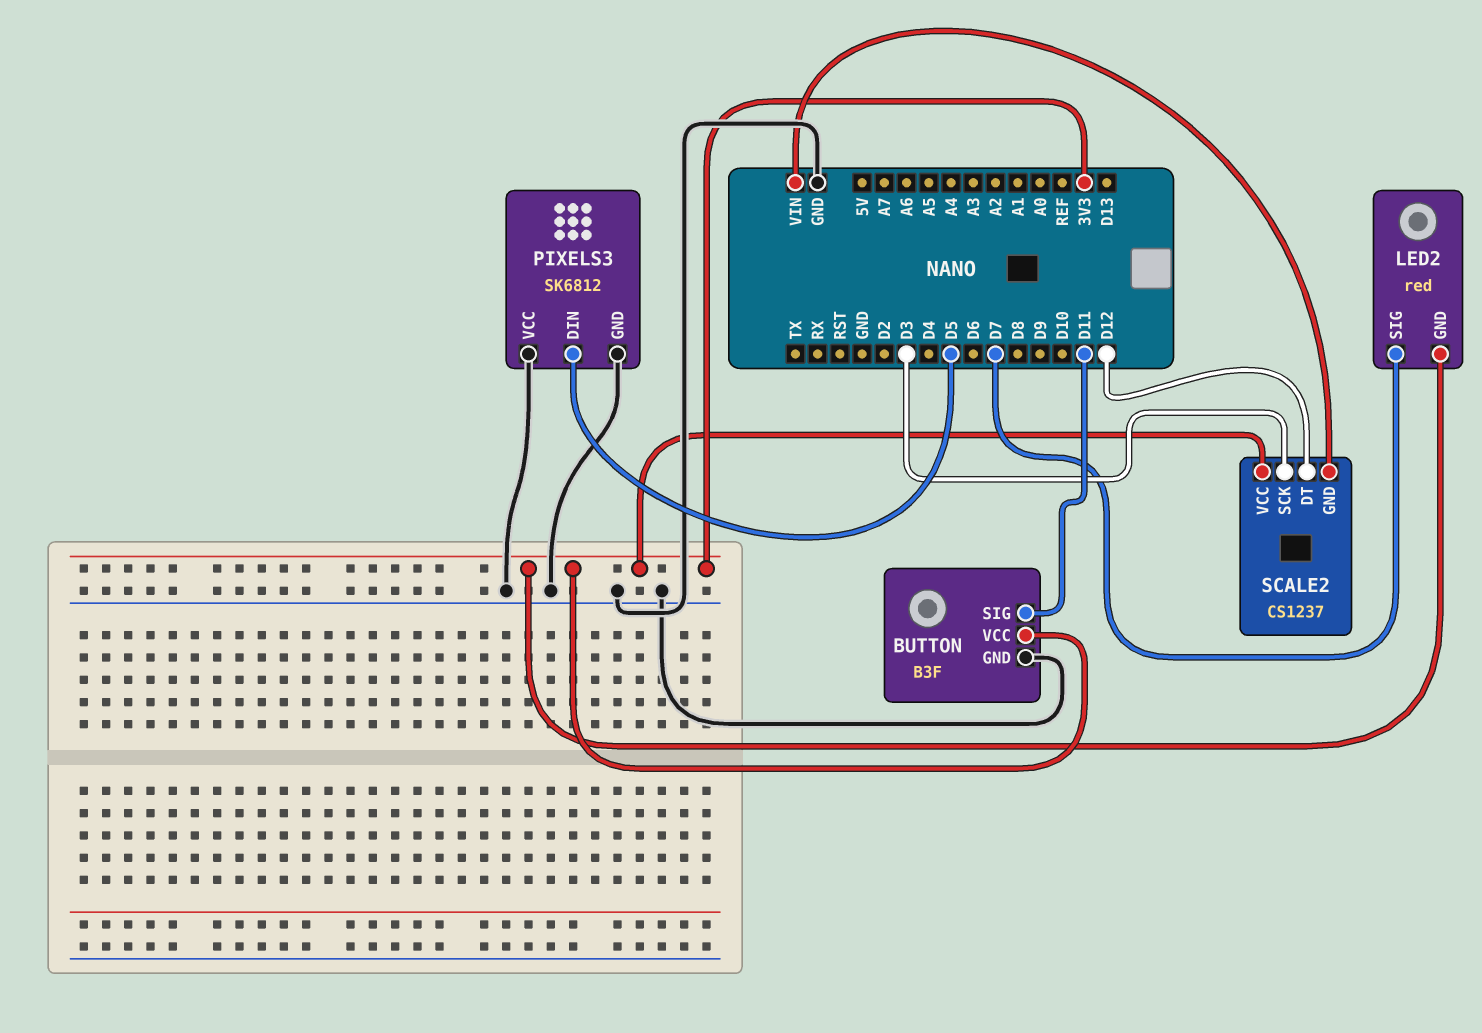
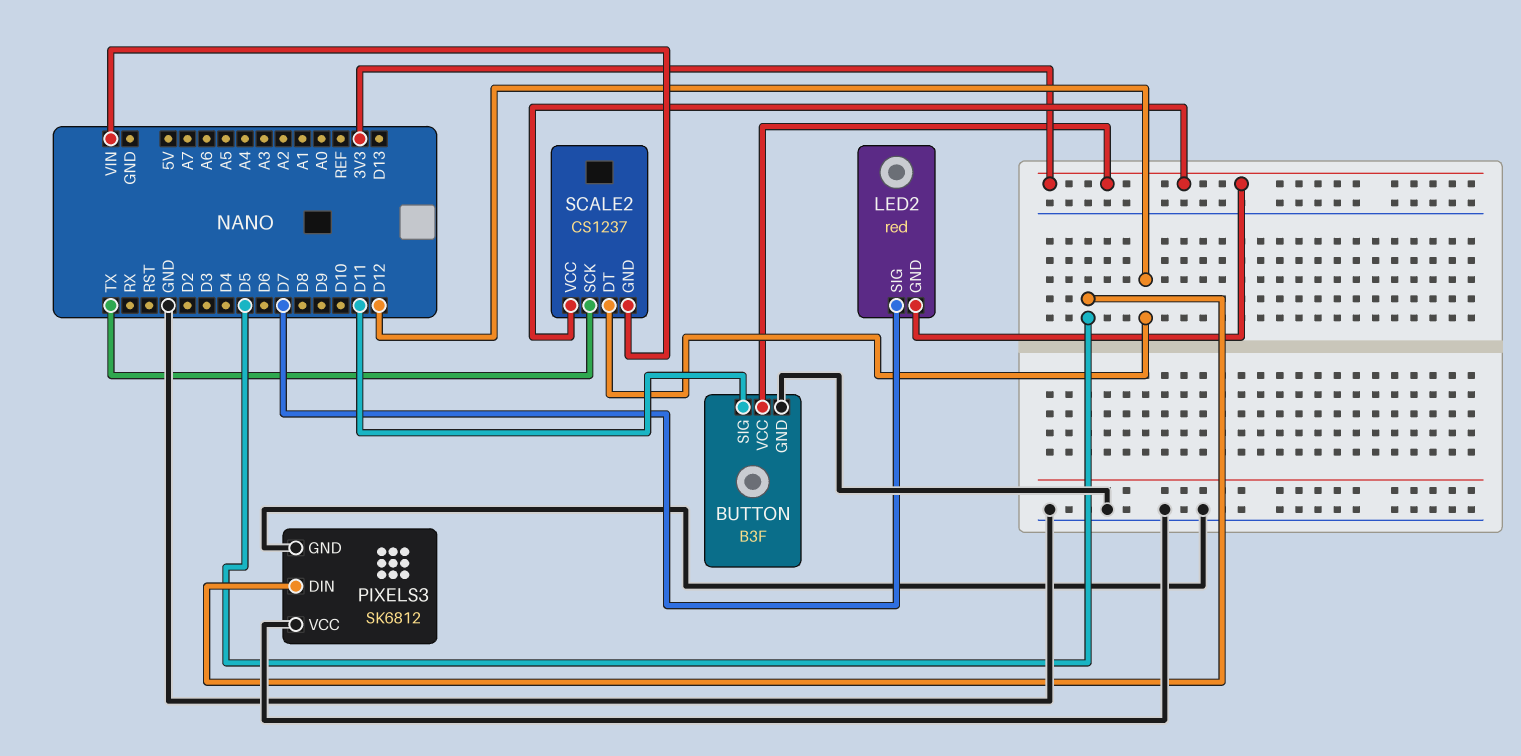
SCALE2 pin SCK: D3 -> TX

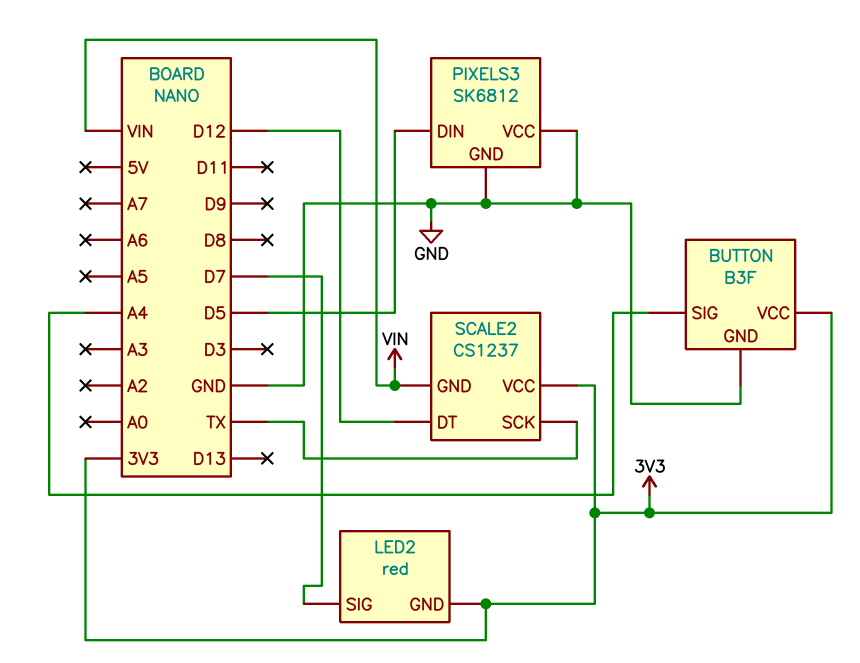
BUTTON pin SIG: D11 -> A4

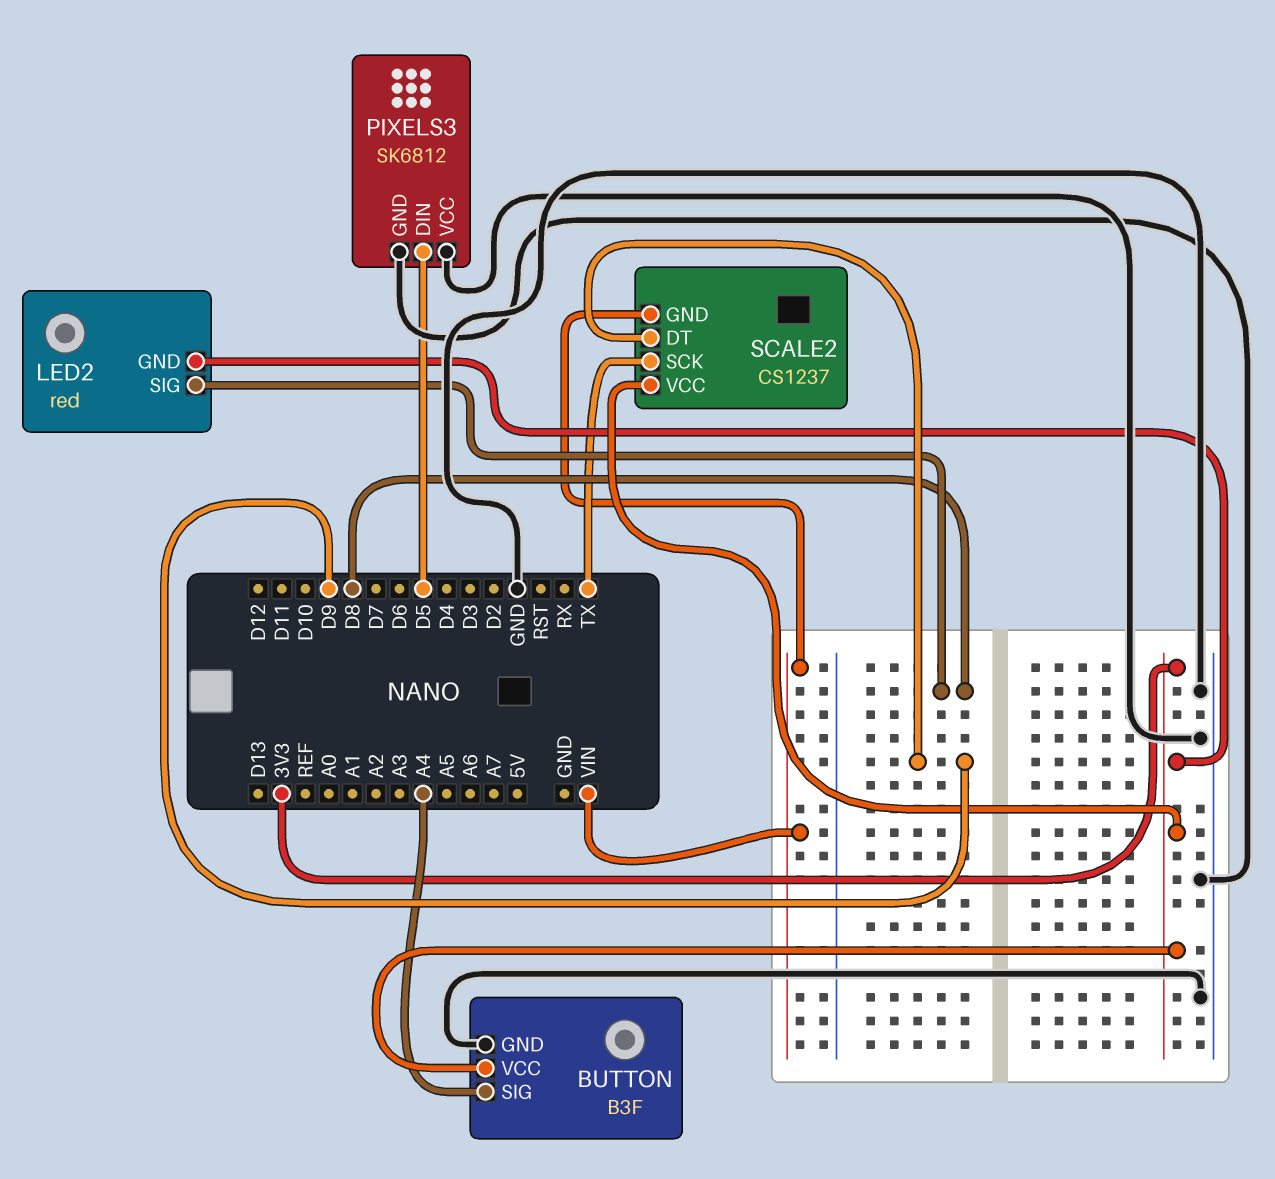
LED2 pin SIG: D7 -> D8
SCALE2 pin DT: D12 -> D9

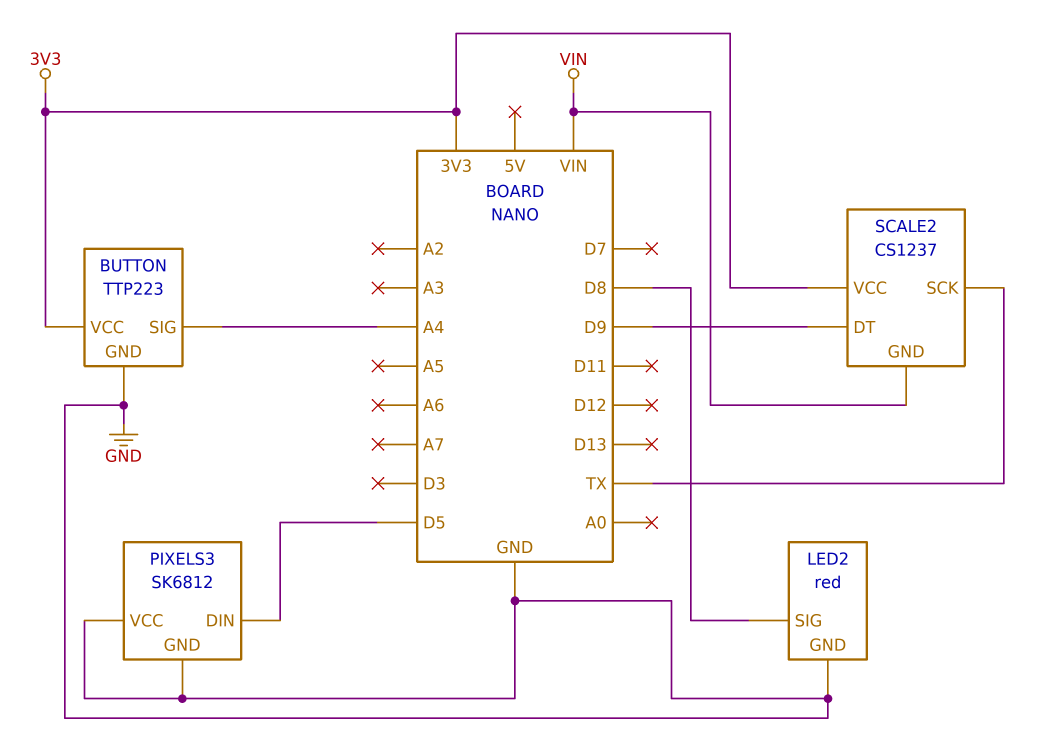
BUTTON: B3F -> TTP223
LED2 pin GND: 3V3 -> GND

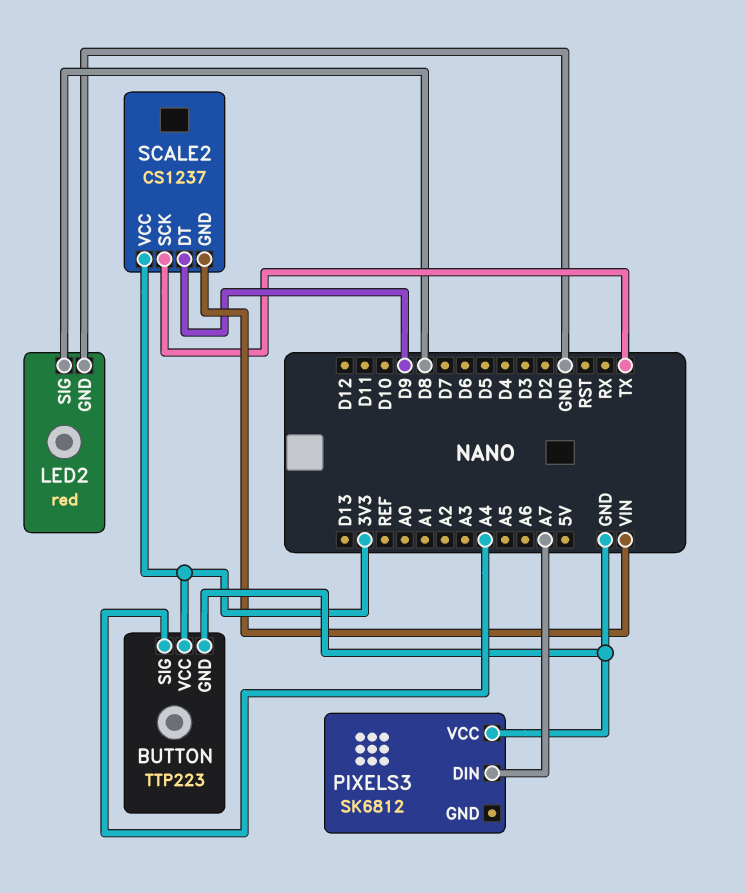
PIXELS3 pin DIN: D5 -> A7
PIXELS3 pin GND: GND -> none

